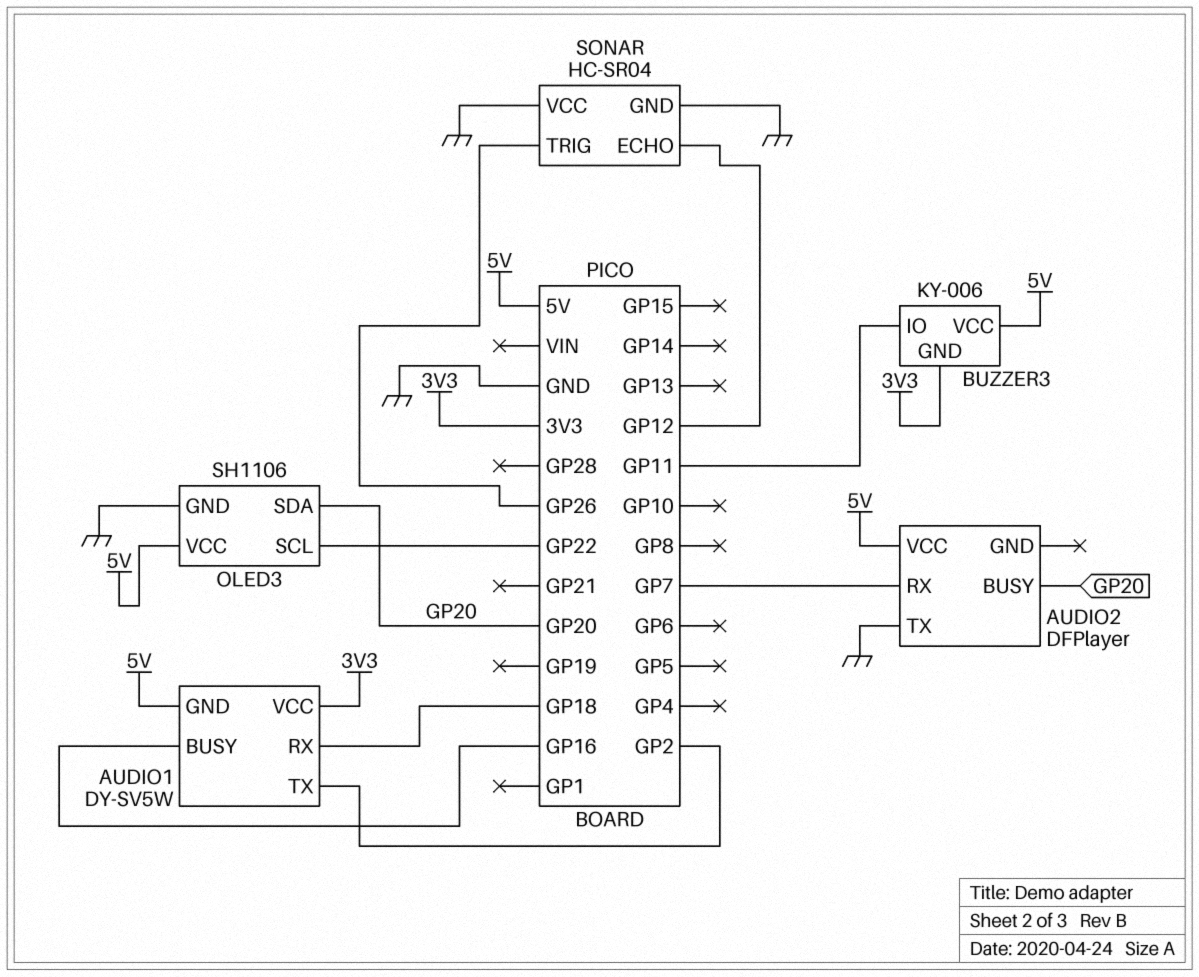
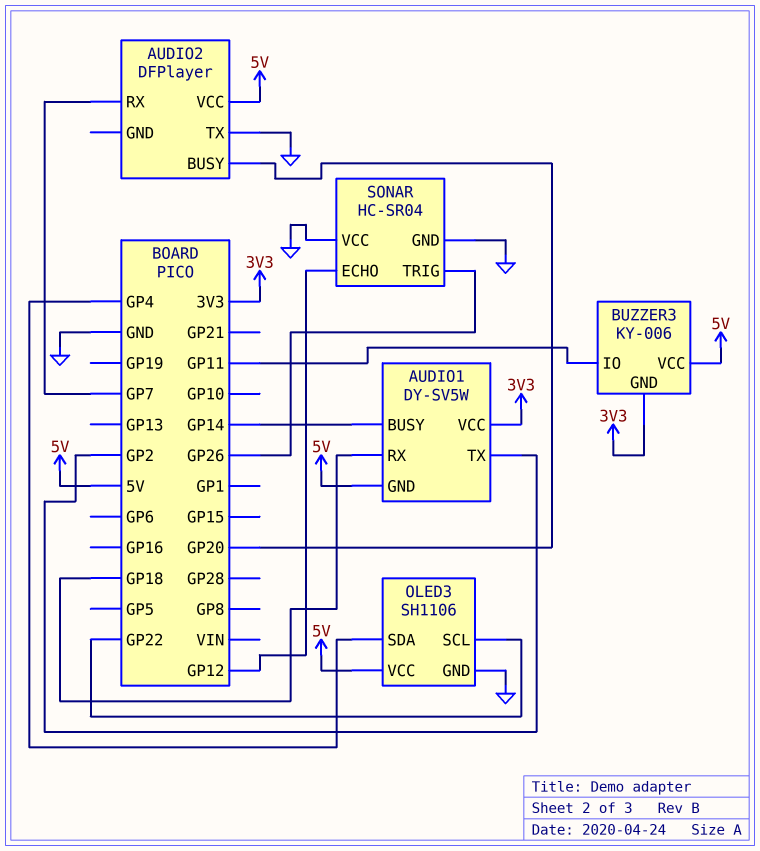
AUDIO1 pin BUSY: GP16 -> GP14
OLED3 pin SDA: GP20 -> GP4

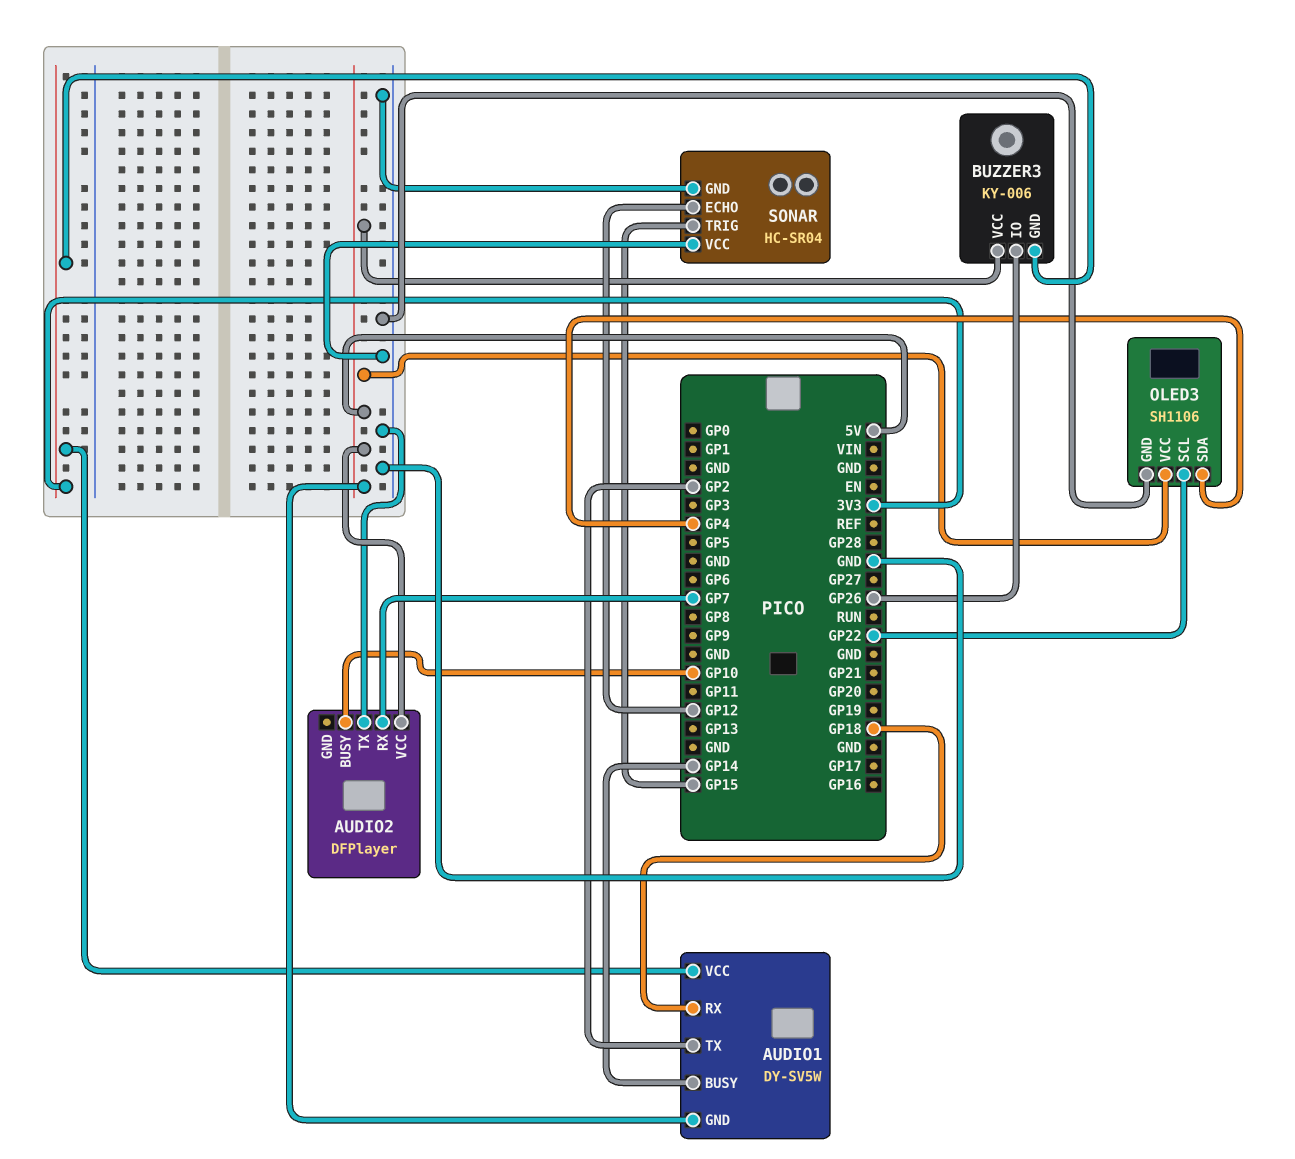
AUDIO2 pin BUSY: GP20 -> GP10
BUZZER3 pin IO: GP11 -> GP26
SONAR pin TRIG: GP26 -> GP15

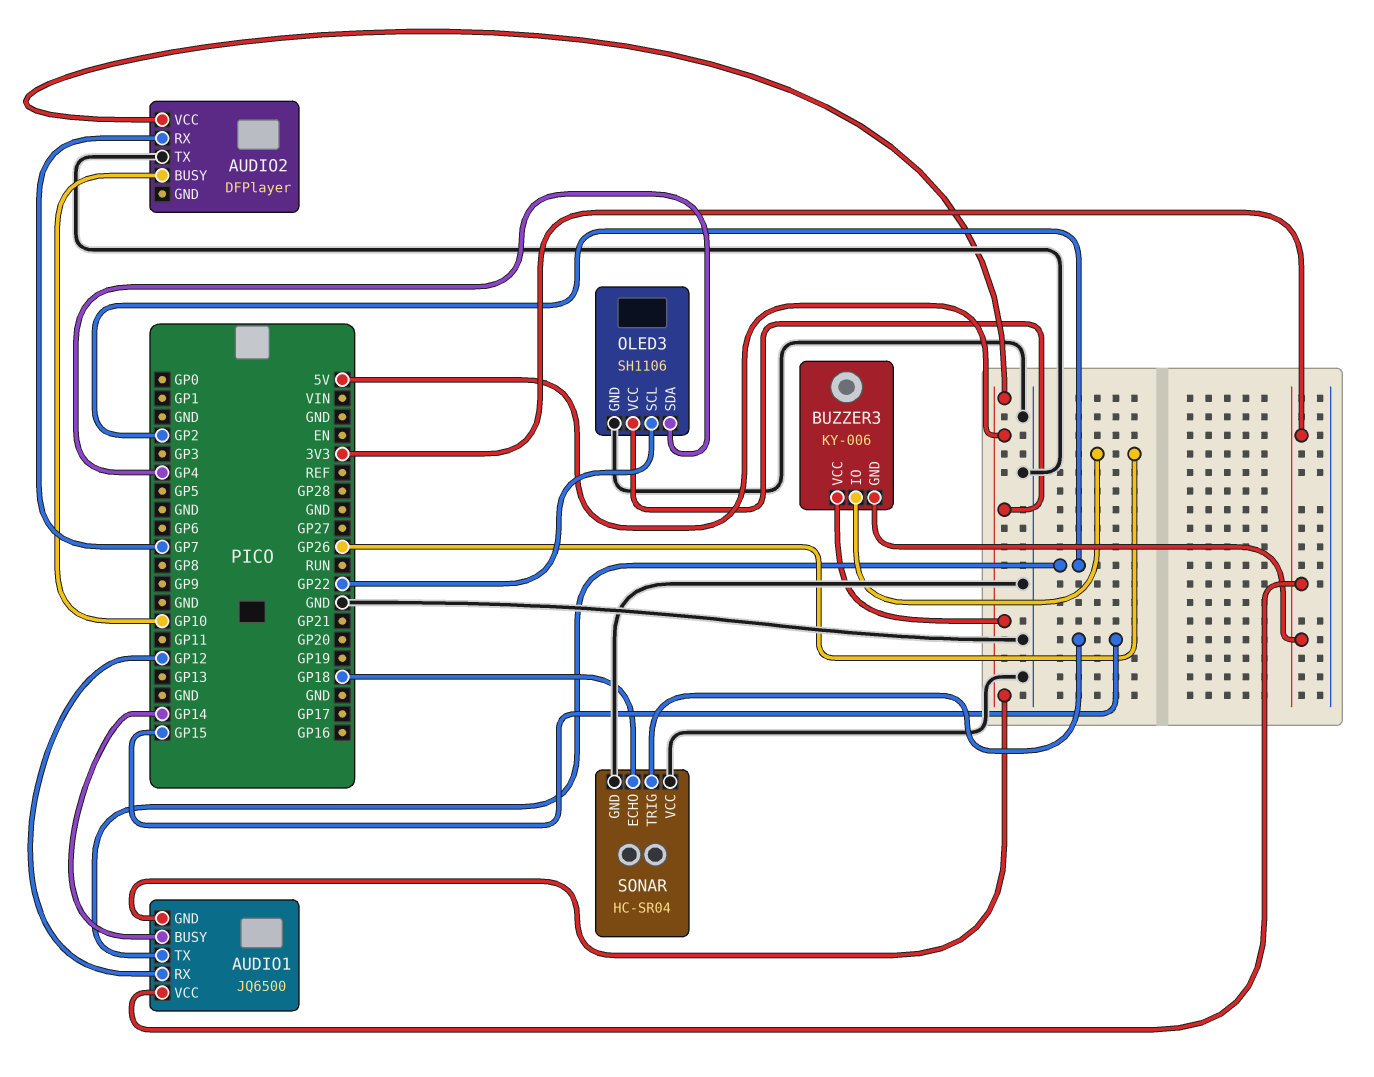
AUDIO1: DY-SV5W -> JQ6500
AUDIO1 pin RX: GP18 -> GP12
SONAR pin ECHO: GP12 -> GP18

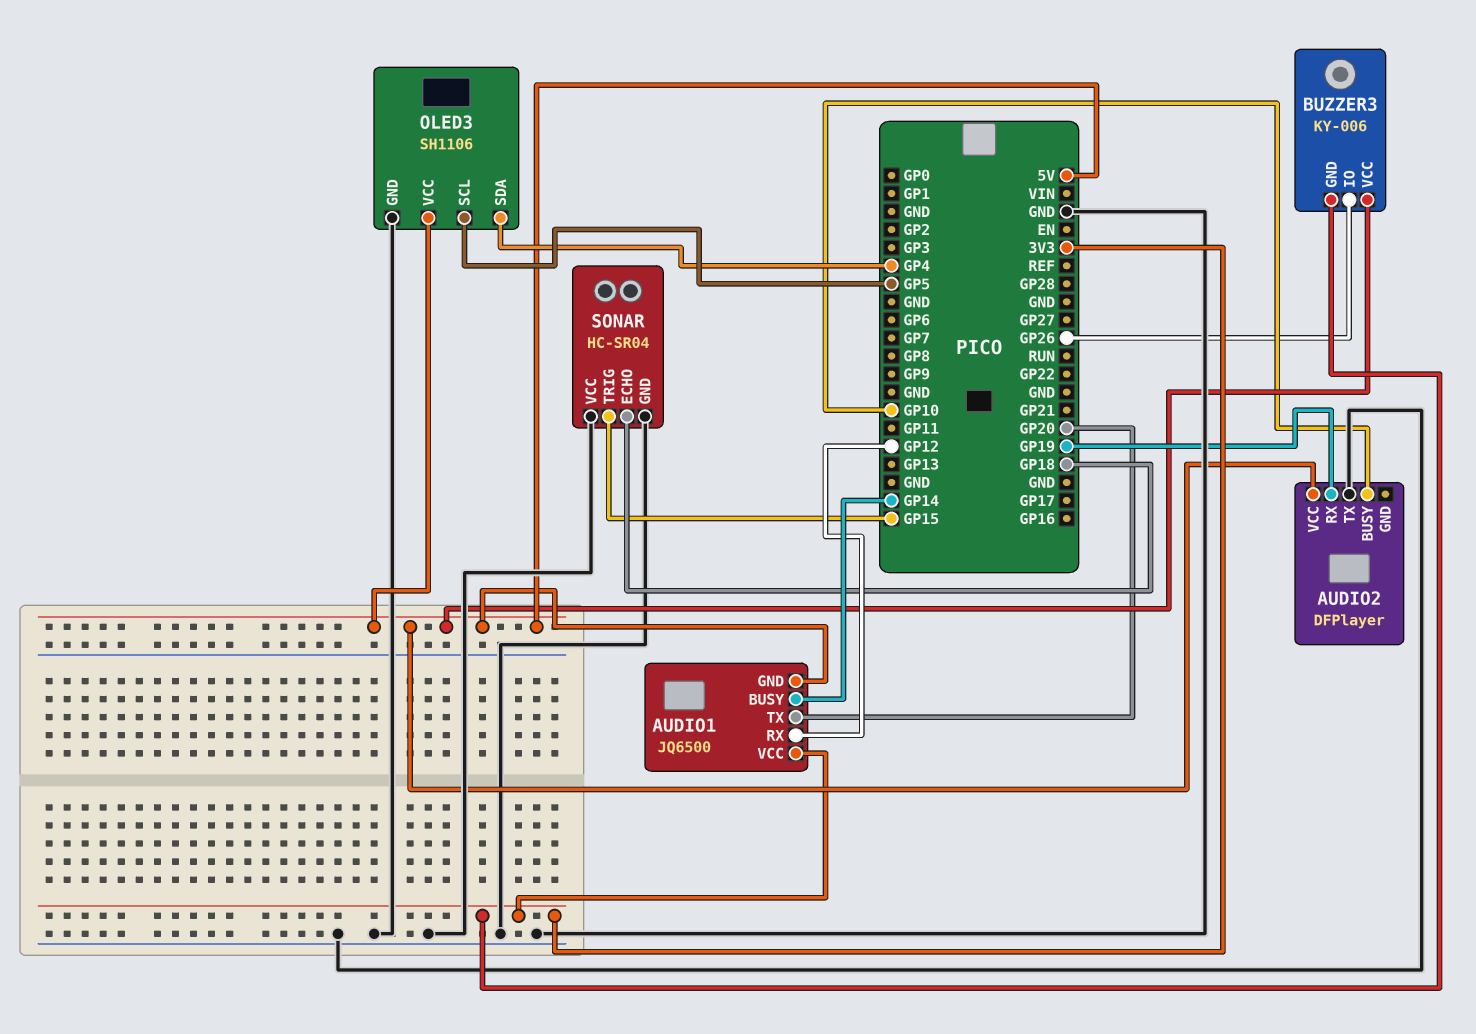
AUDIO1 pin TX: GP2 -> GP20
AUDIO2 pin RX: GP7 -> GP19
OLED3 pin SCL: GP22 -> GP5

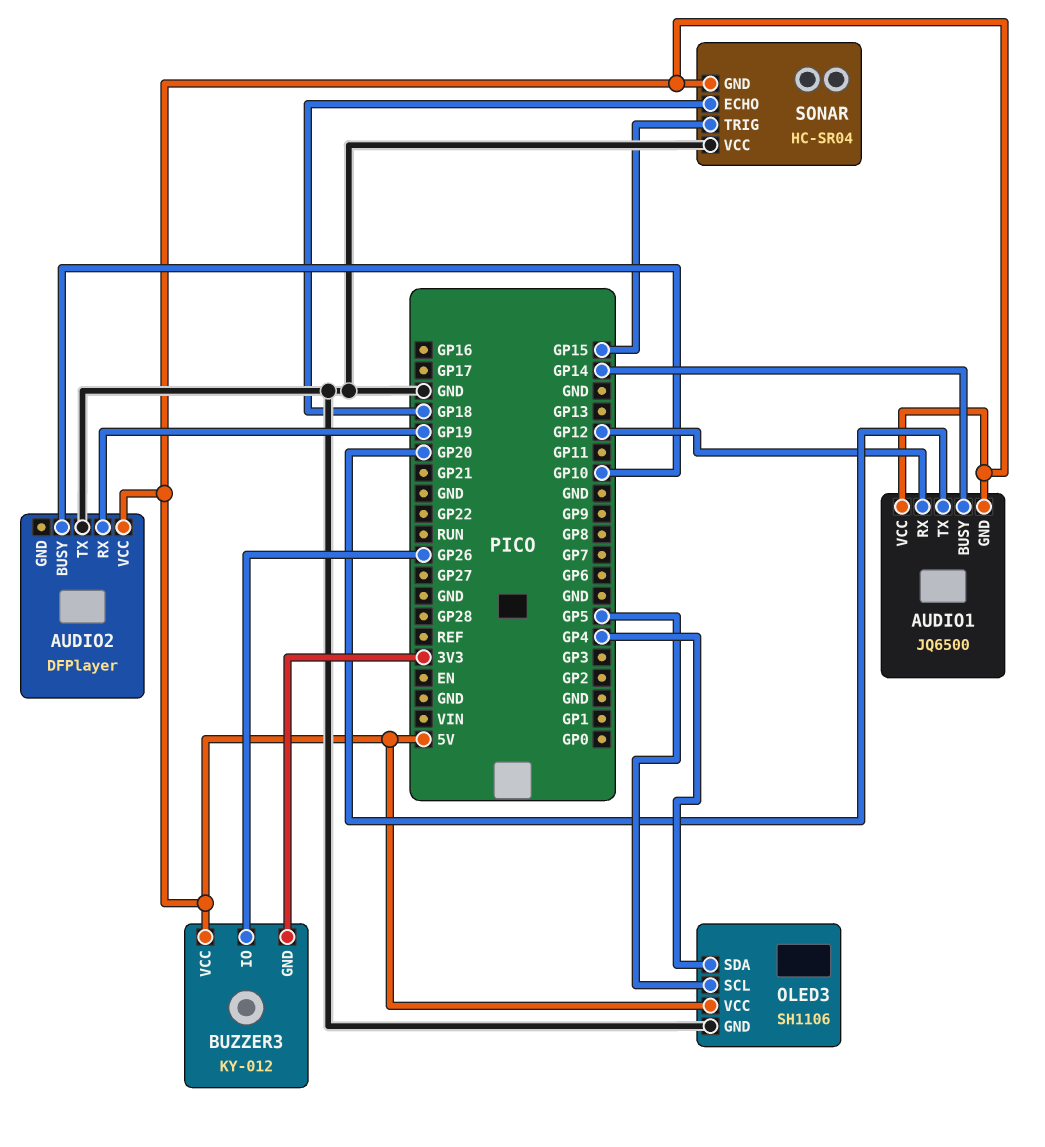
AUDIO1 pin VCC: 3V3 -> 5V
BUZZER3: KY-006 -> KY-012
SONAR pin GND: GND -> 5V

